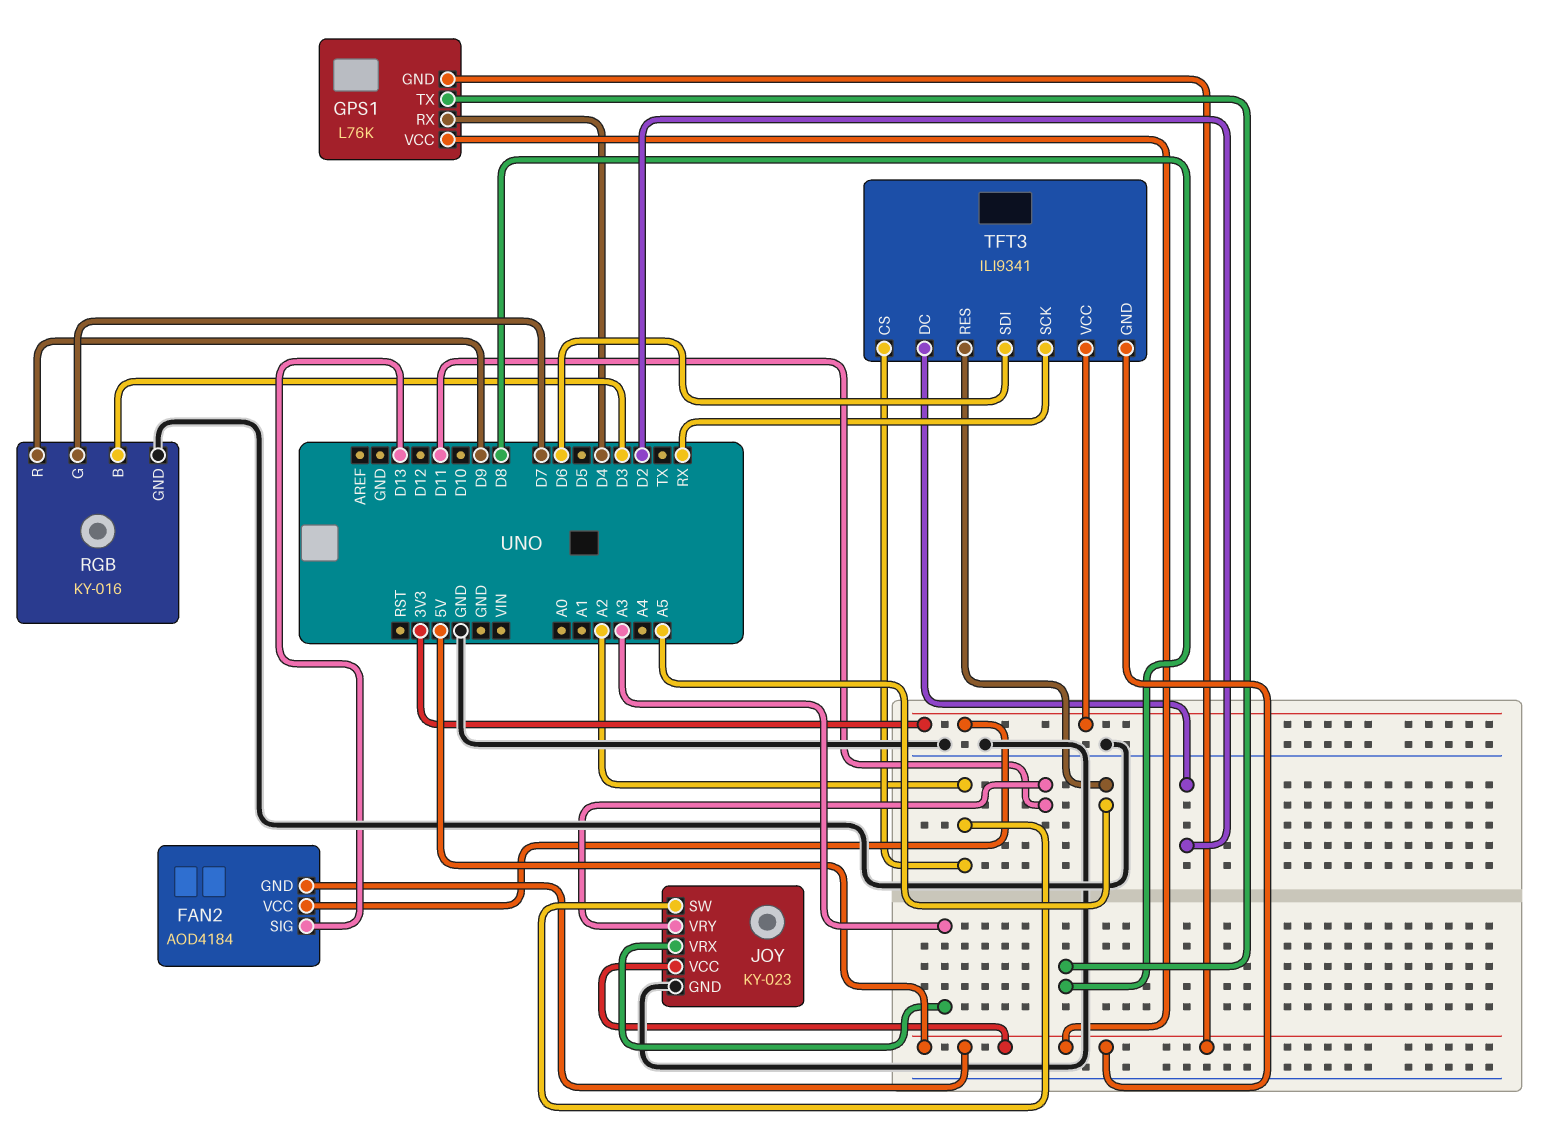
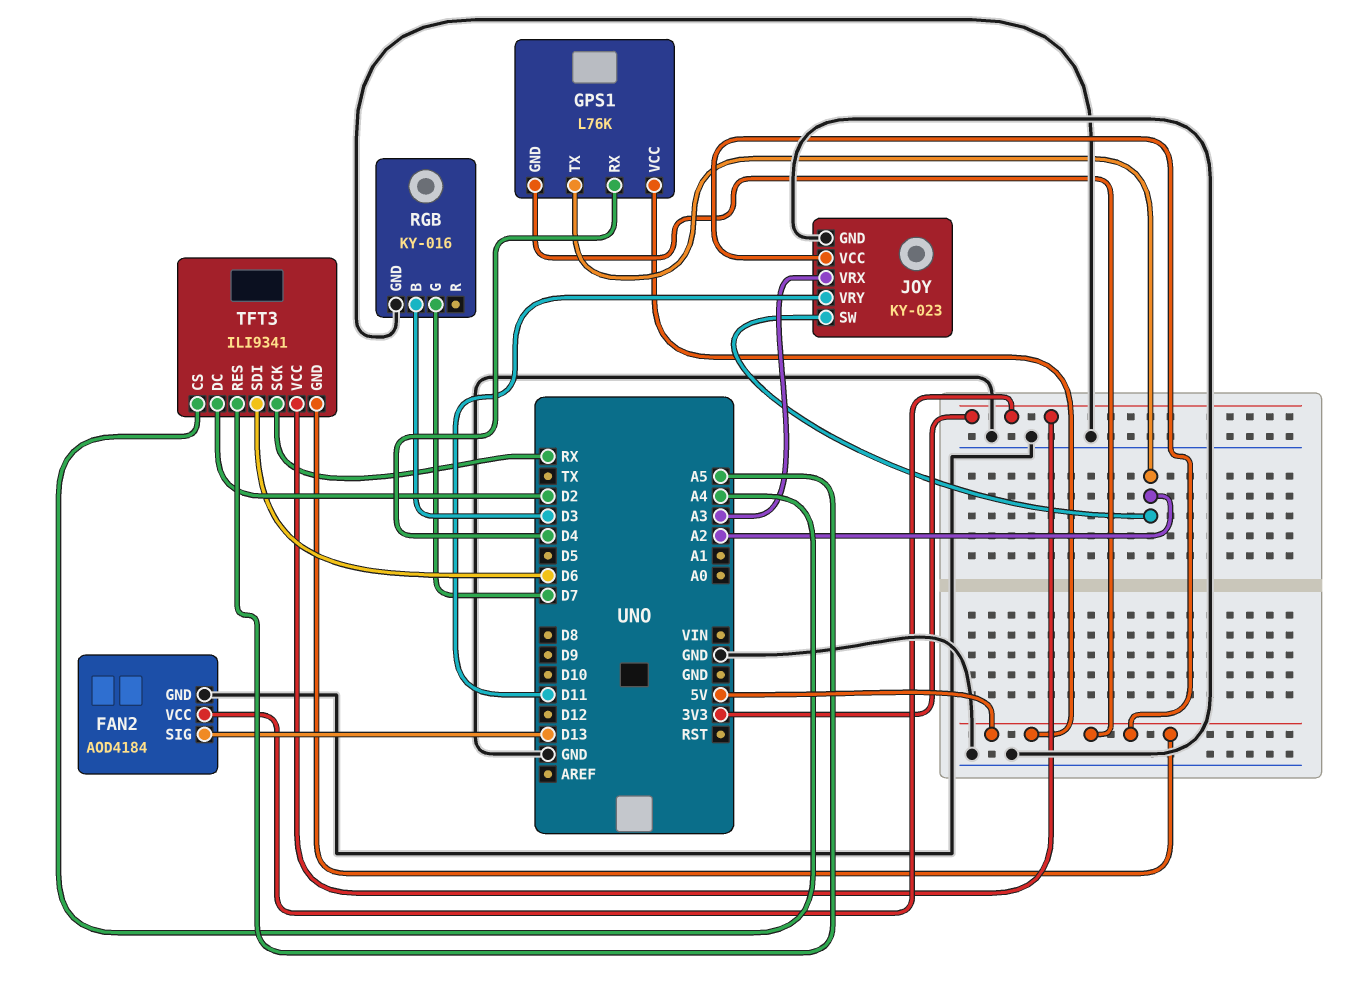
FAN2 pin GND: 5V -> GND
GPS1 pin TX: D8 -> A2
RGB pin R: D9 -> none
TFT3 pin CS: A2 -> A4

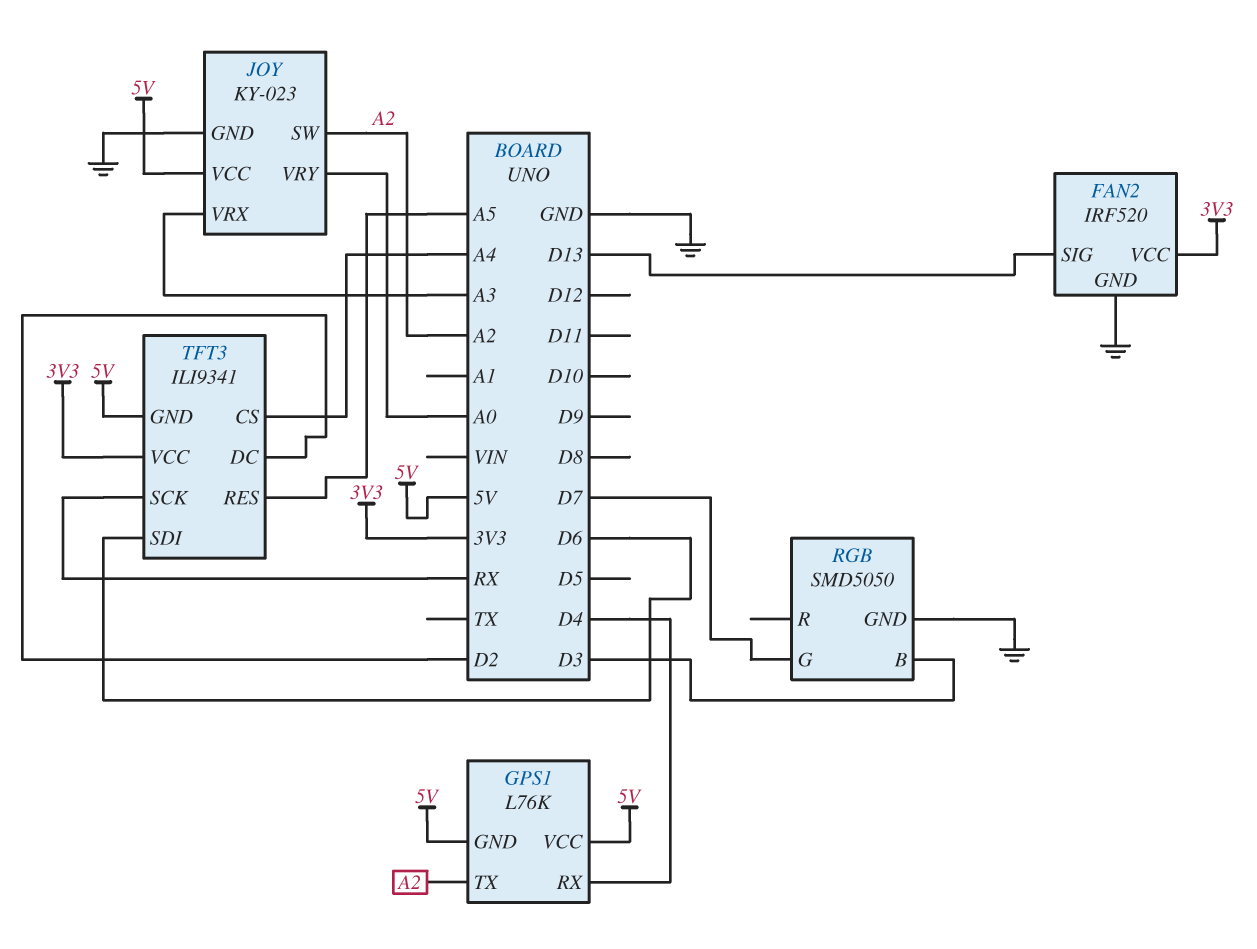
FAN2: AOD4184 -> IRF520
JOY pin VRY: D11 -> A0
RGB: KY-016 -> SMD5050

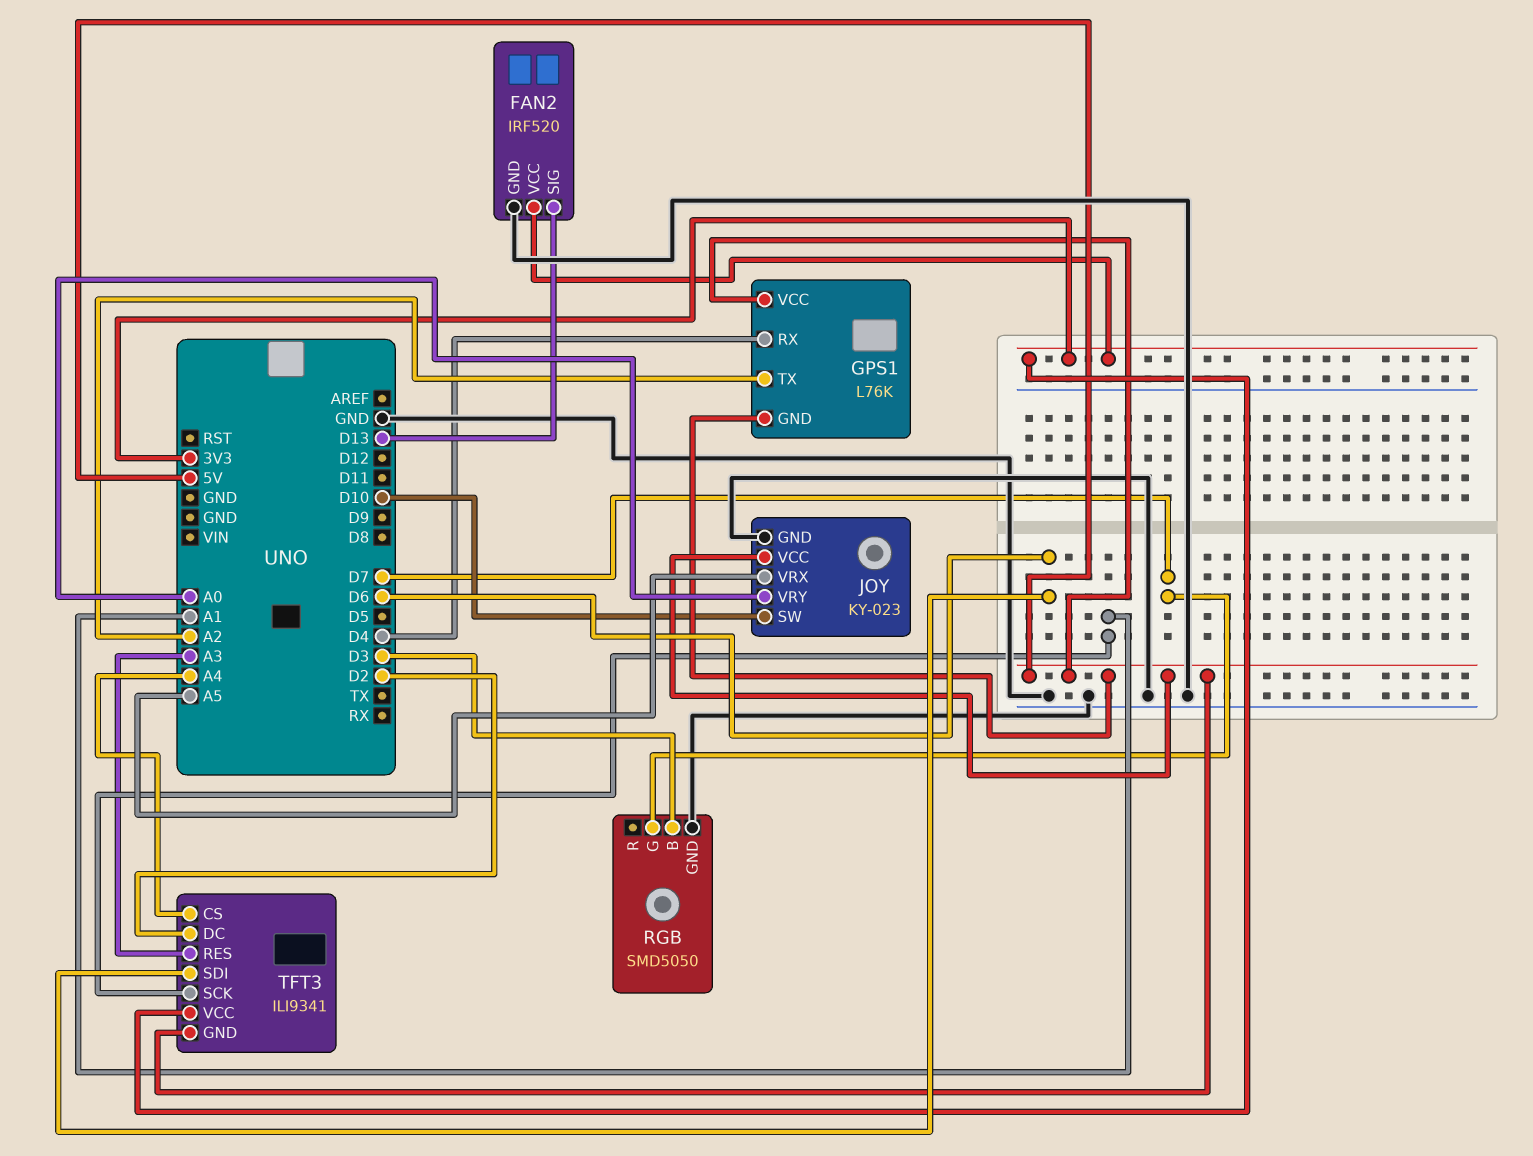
JOY pin SW: A2 -> D10
JOY pin VRX: A3 -> A5
TFT3 pin RES: A5 -> A3
TFT3 pin SCK: RX -> A1

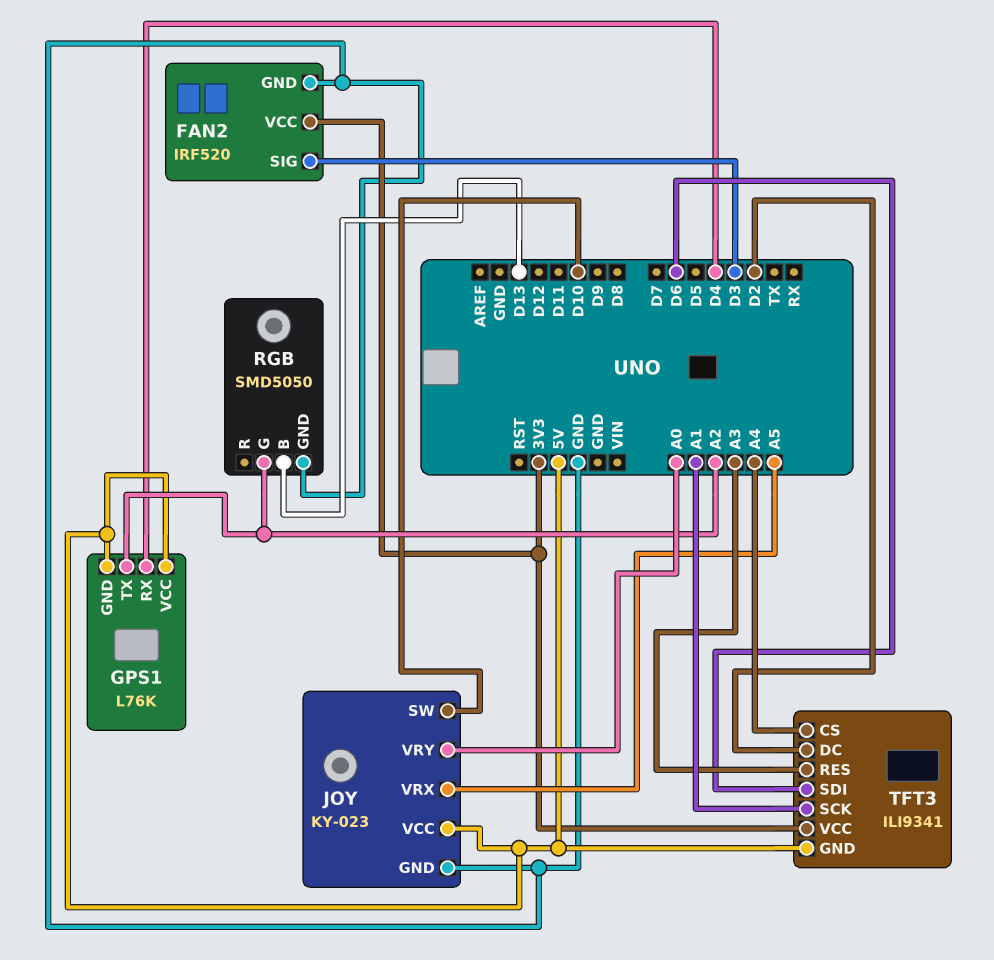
FAN2 pin SIG: D13 -> D3
RGB pin B: D3 -> D13
RGB pin G: D7 -> A2

